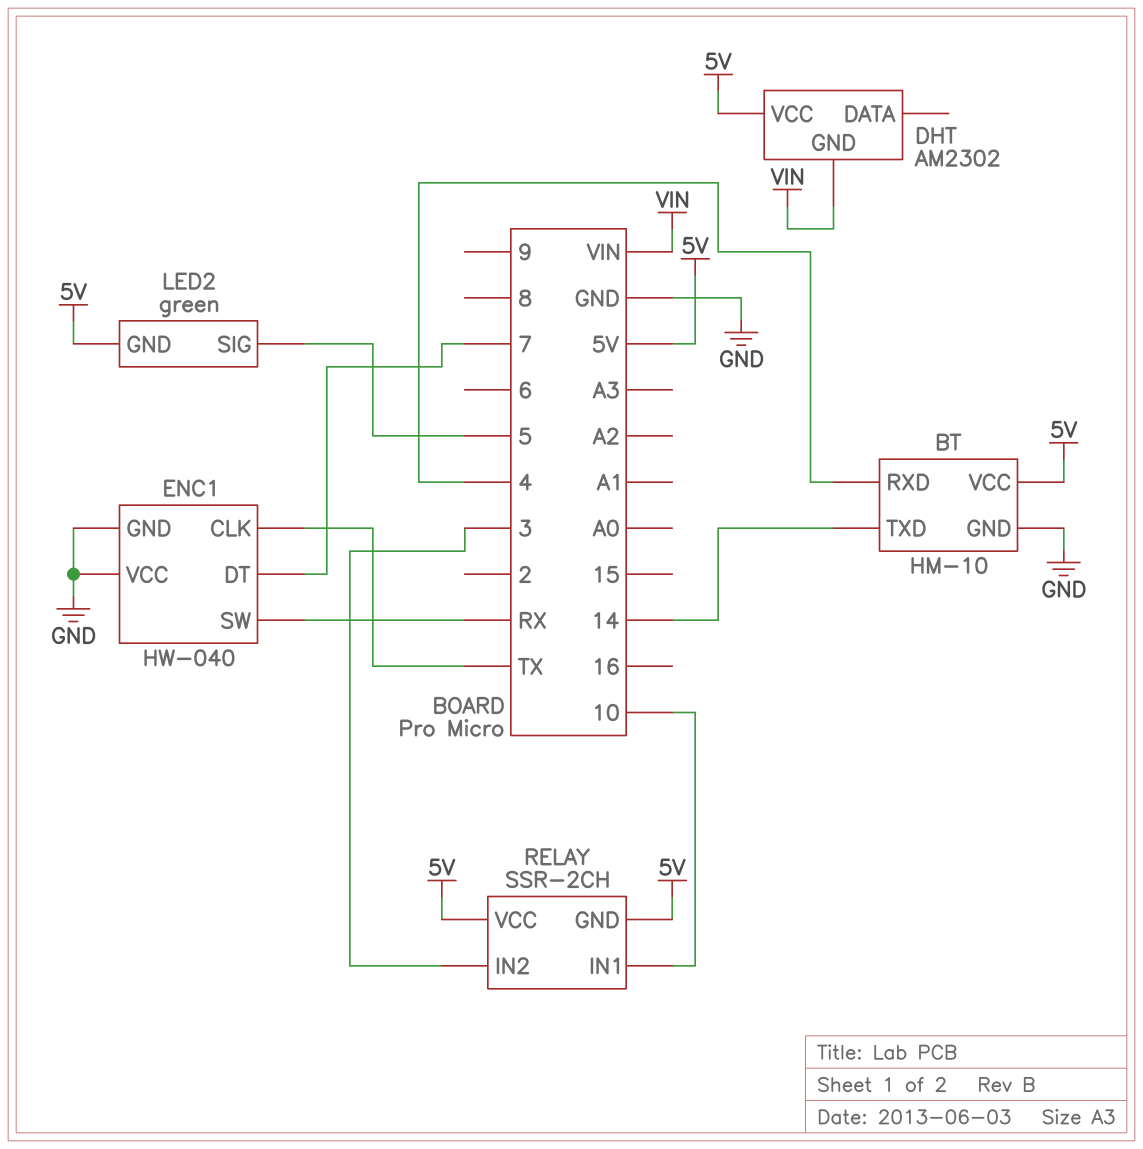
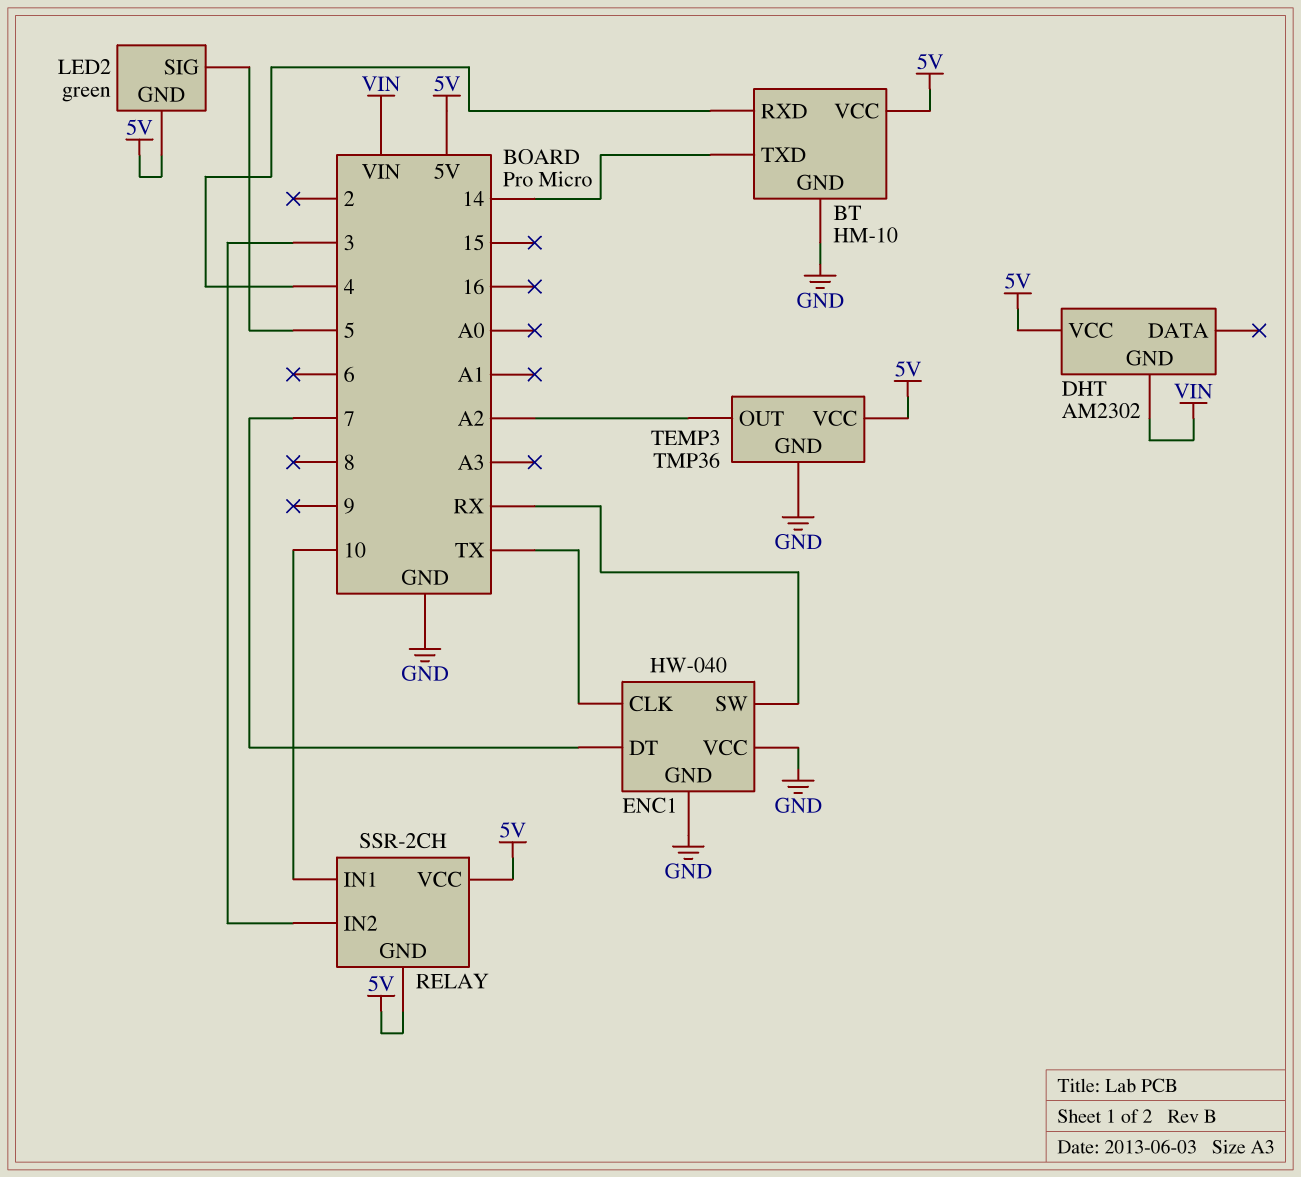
TEMP3: none -> TMP36
TEMP3 pin GND: none -> GND
TEMP3 pin OUT: none -> A2
TEMP3 pin VCC: none -> 5V

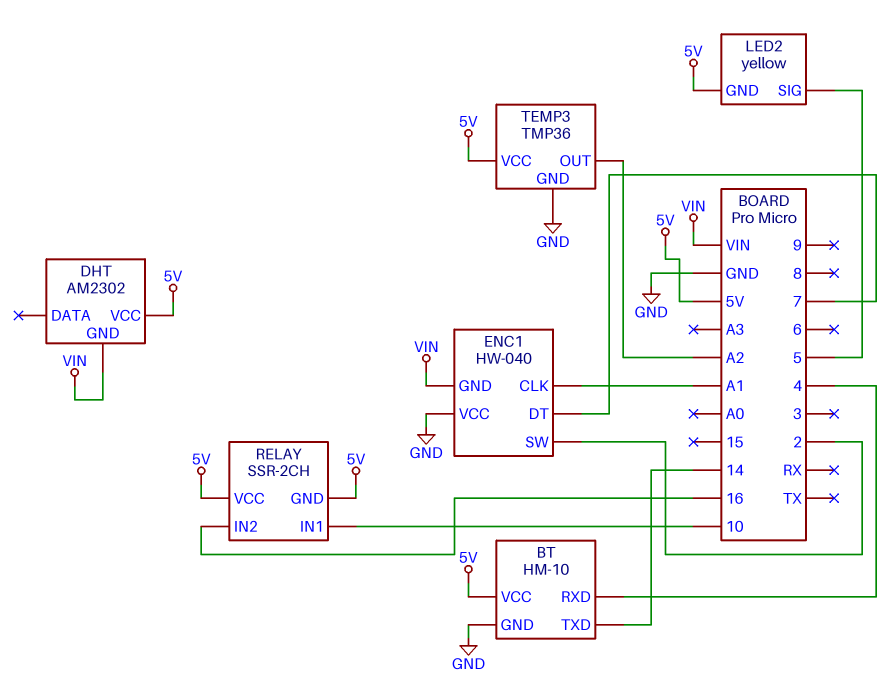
ENC1 pin CLK: TX -> A1
ENC1 pin GND: GND -> VIN
ENC1 pin SW: RX -> 2
LED2: green -> yellow
RELAY pin IN2: 3 -> 16

